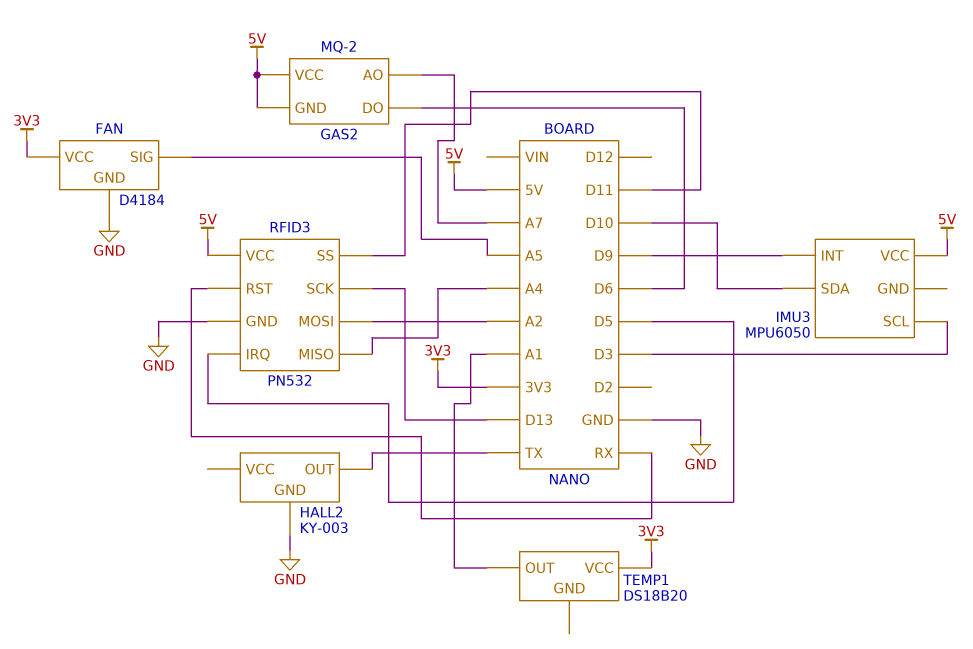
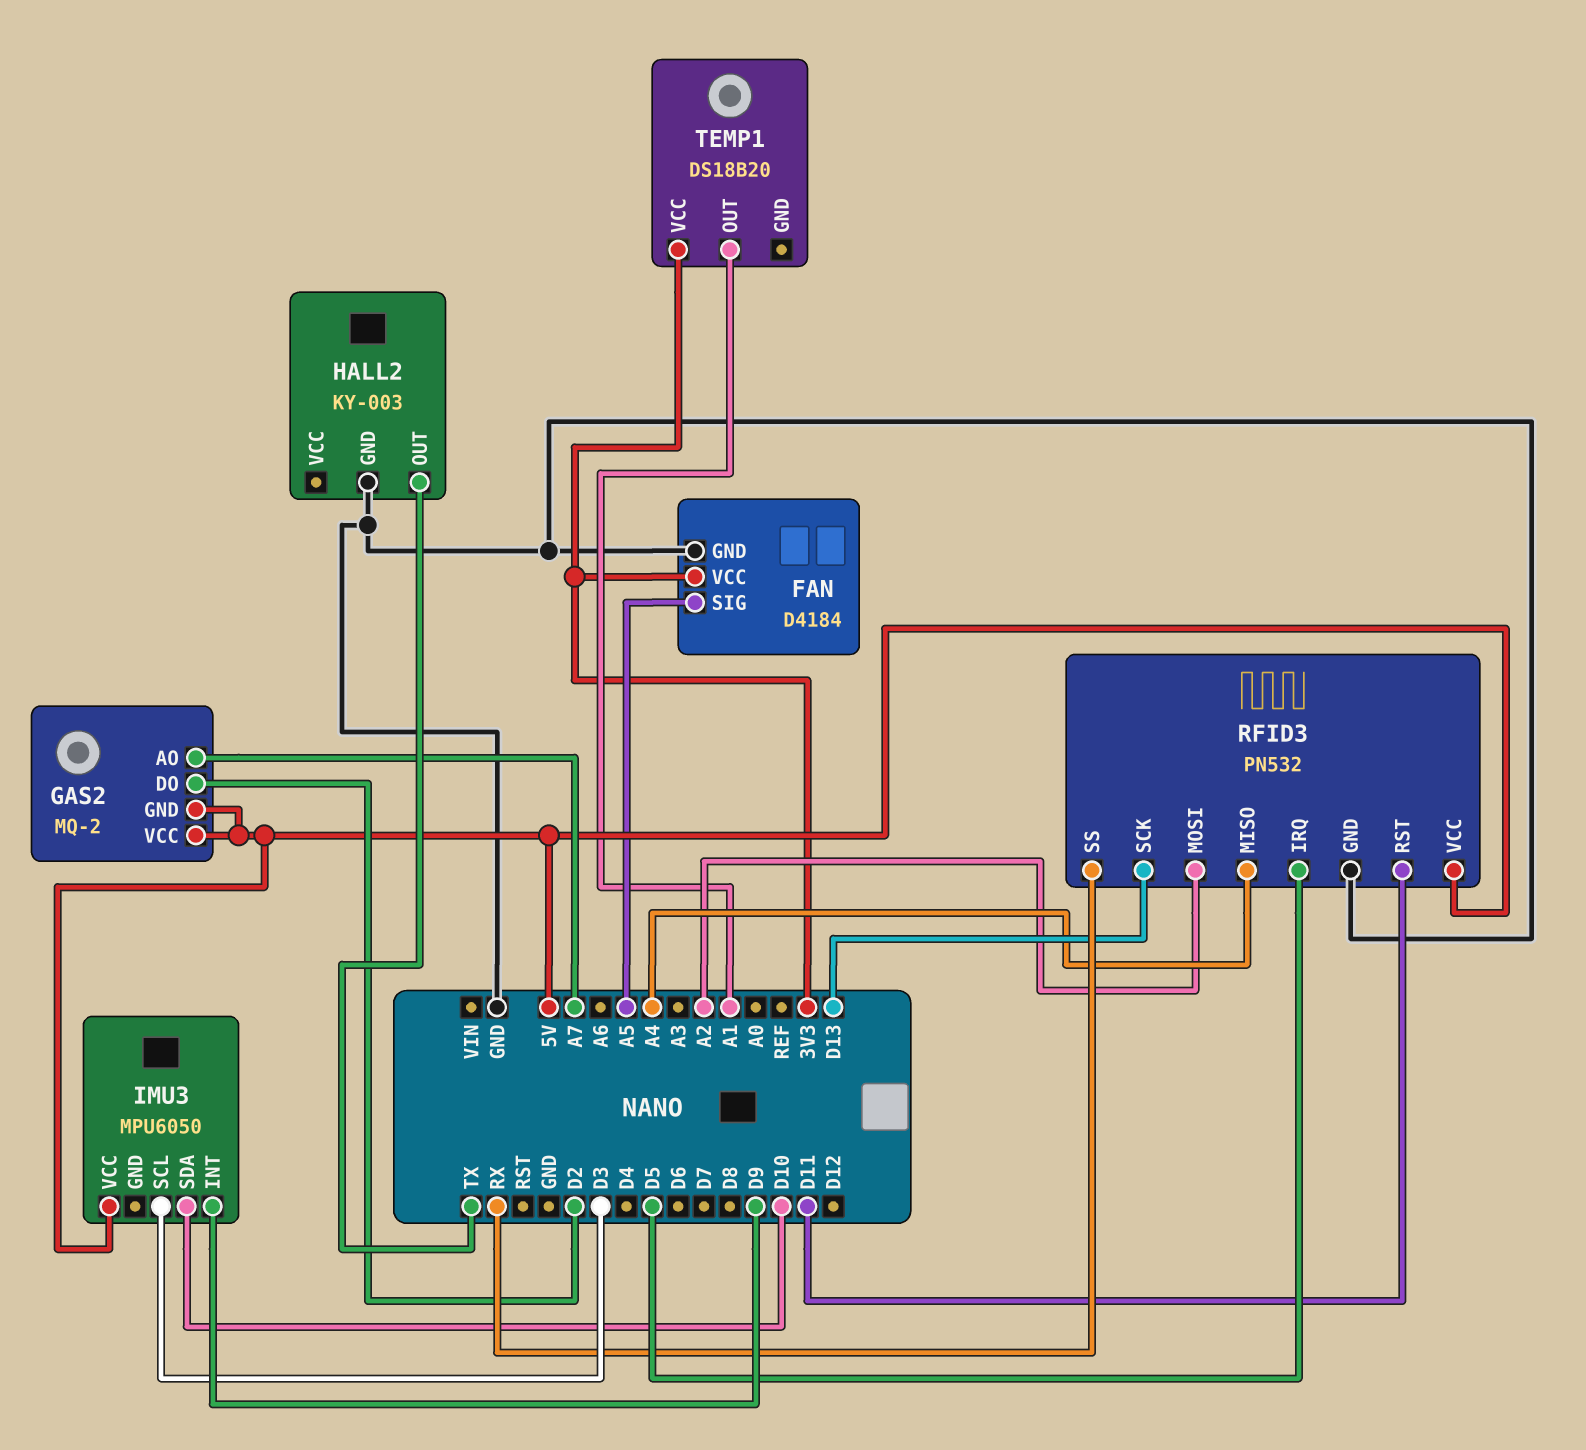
GAS2 pin DO: D6 -> D2
RFID3 pin RST: RX -> D11
RFID3 pin SS: D11 -> RX

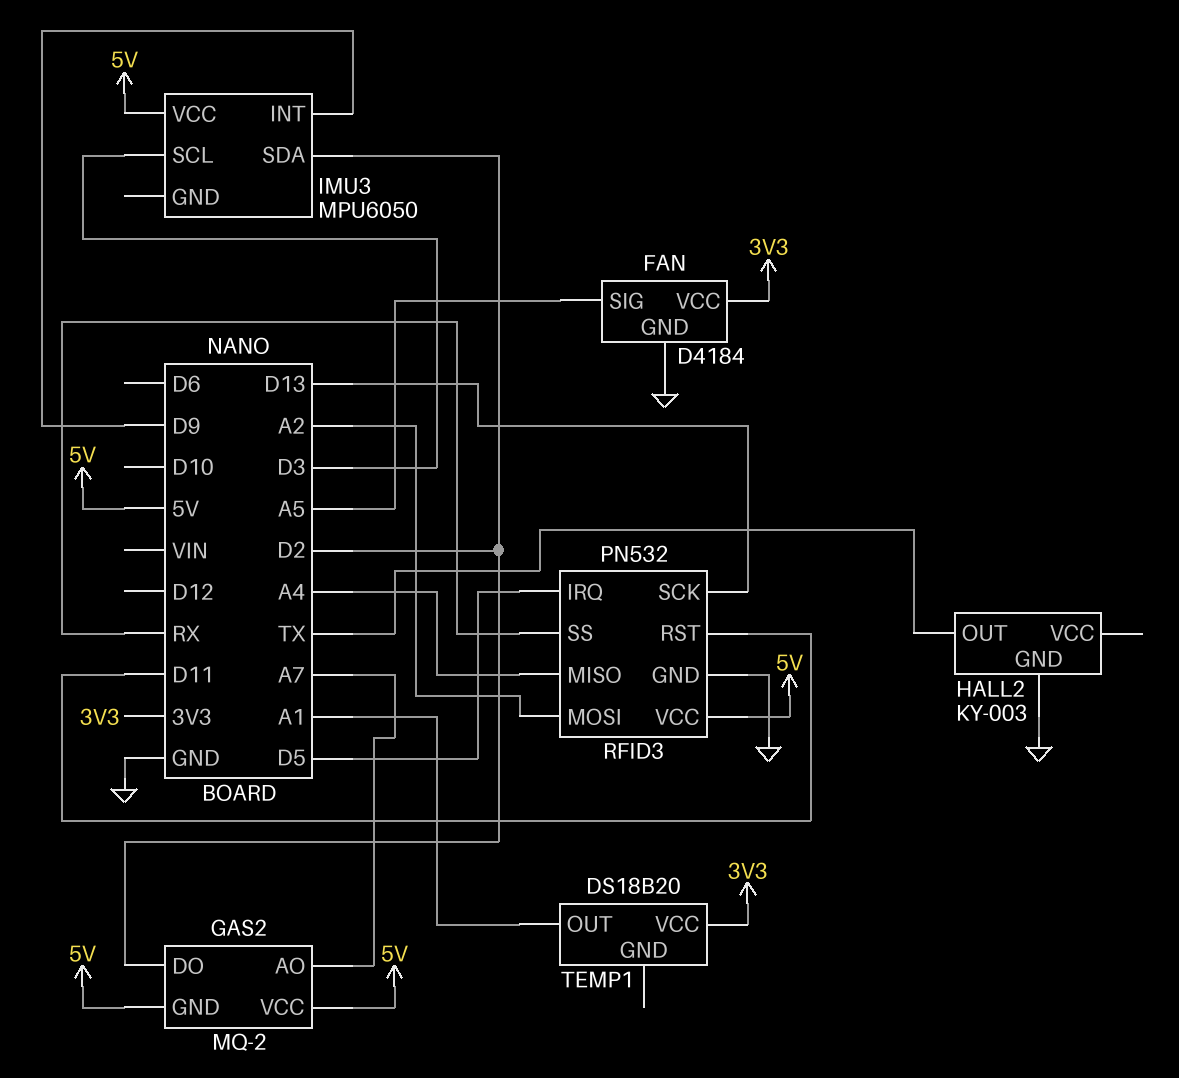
IMU3 pin SDA: D10 -> D2

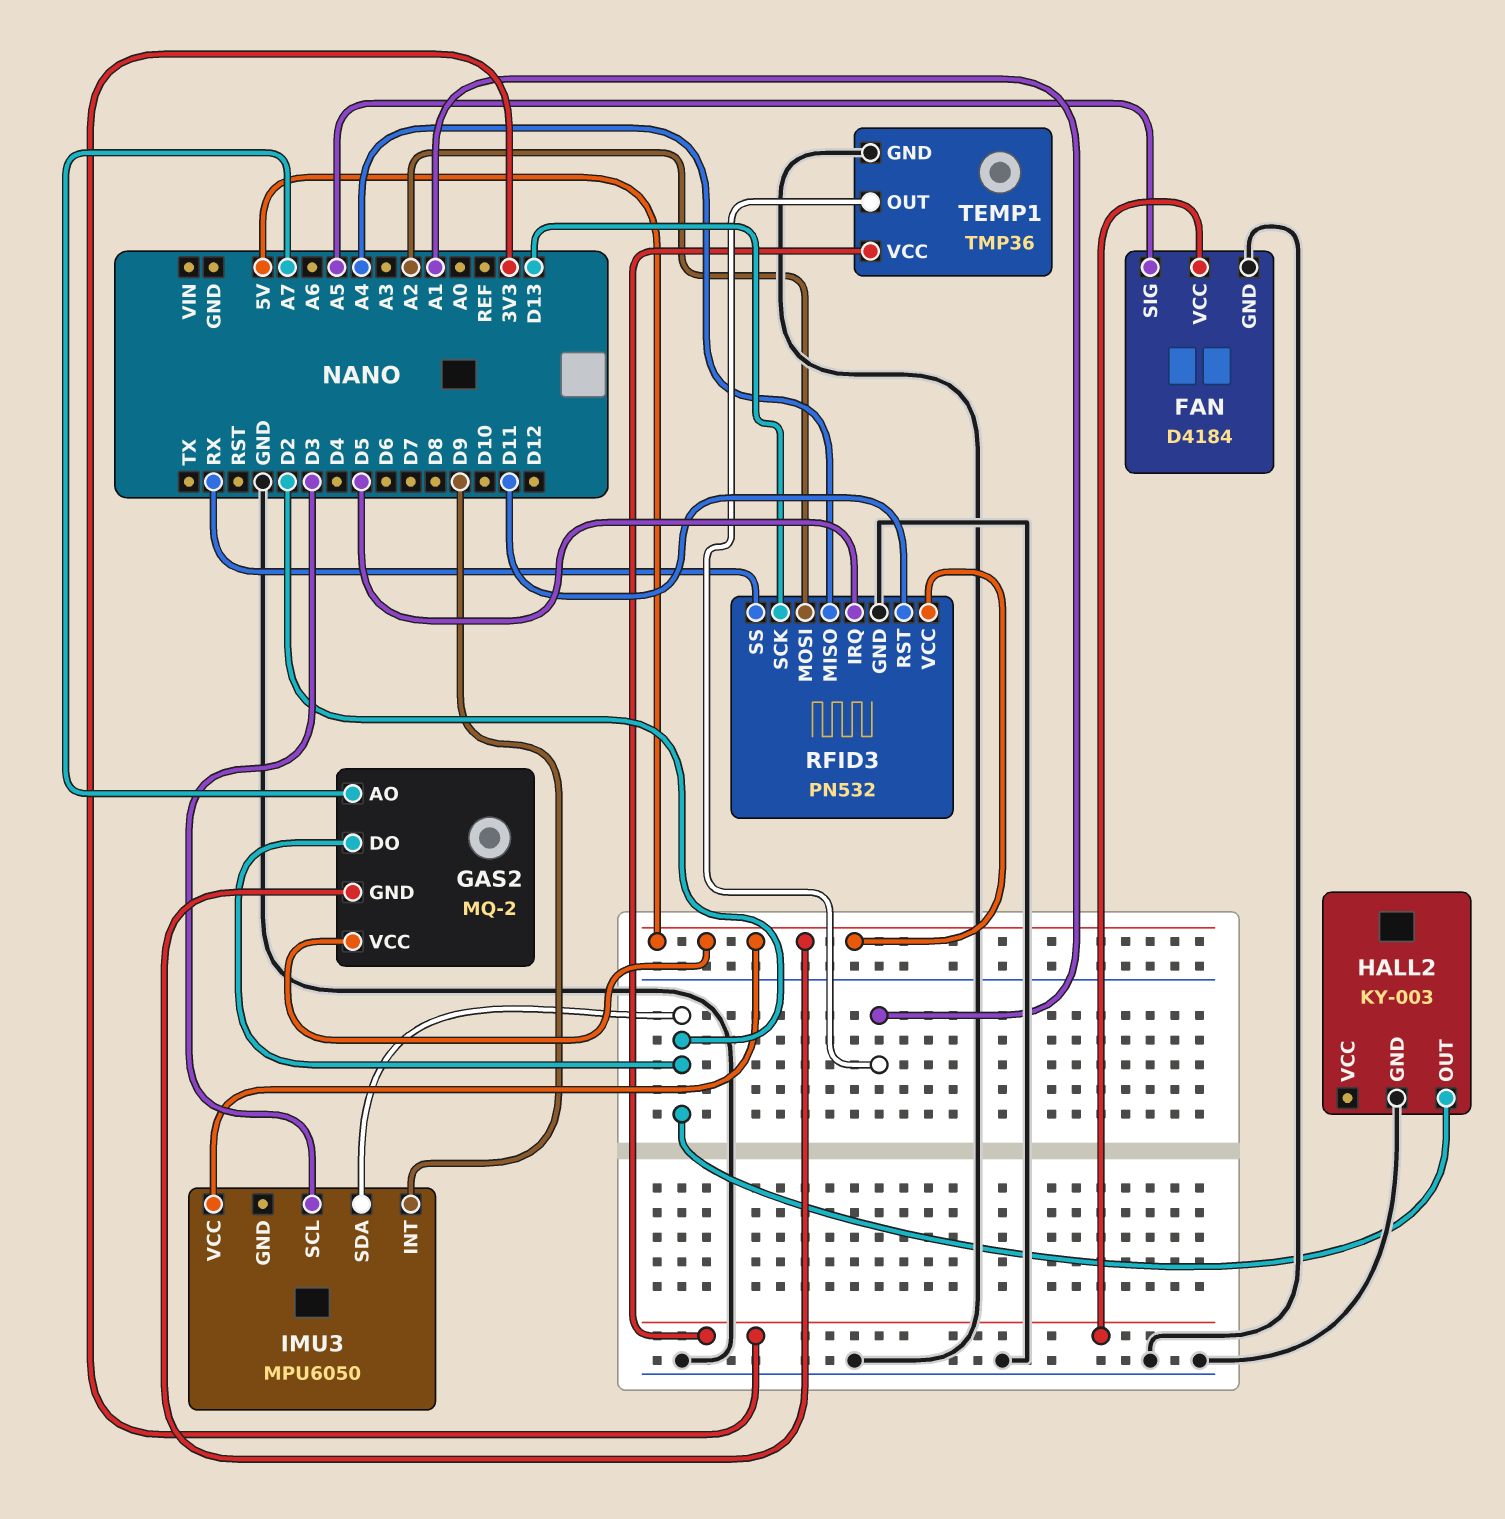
HALL2 pin OUT: TX -> D2
TEMP1: DS18B20 -> TMP36
TEMP1 pin GND: none -> GND

